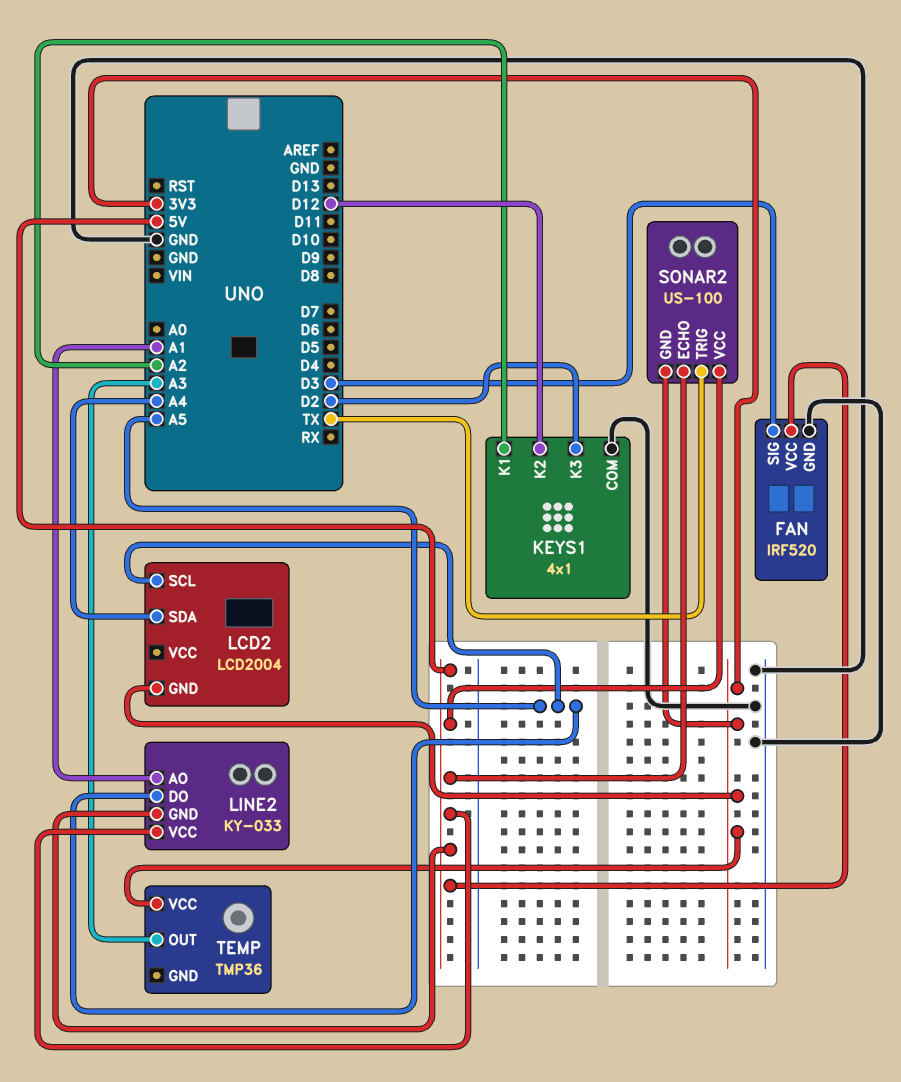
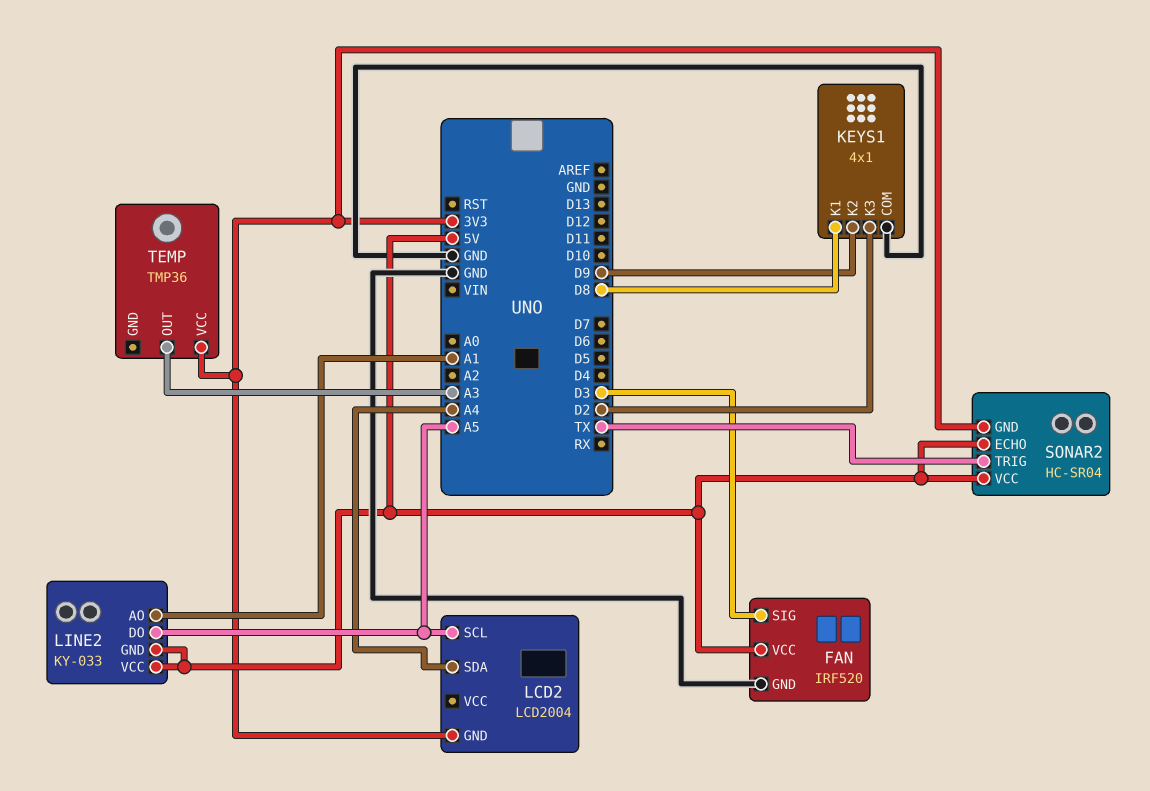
KEYS1 pin K1: A2 -> D8
KEYS1 pin K2: D12 -> D9
SONAR2: US-100 -> HC-SR04

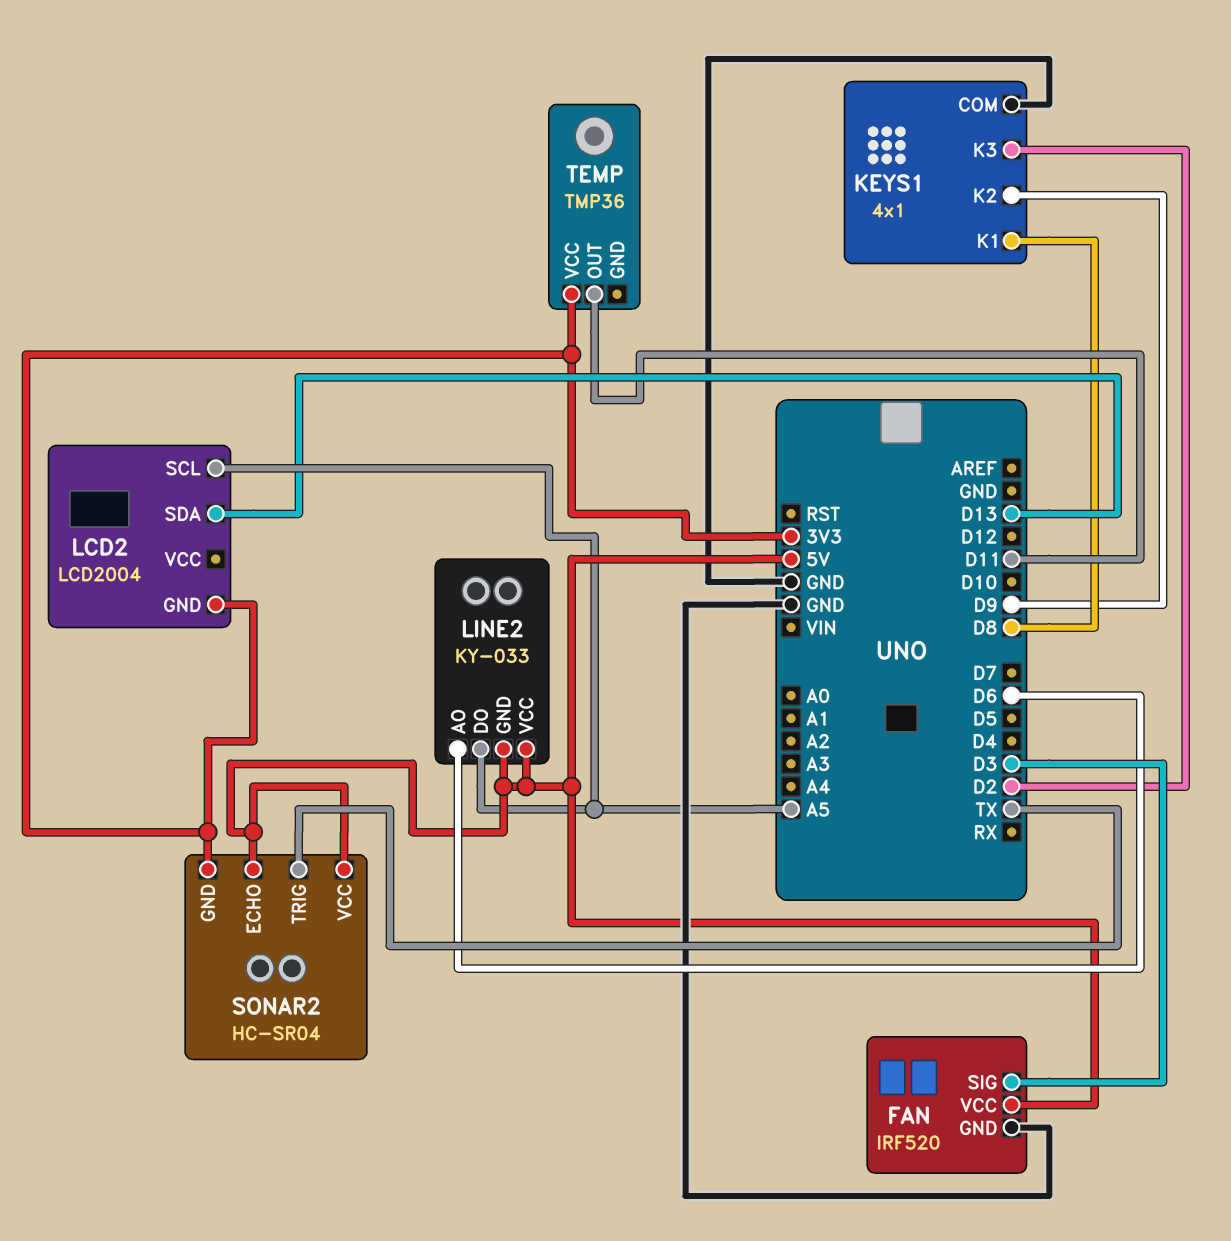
LCD2 pin SDA: A4 -> D13
LINE2 pin AO: A1 -> D6
TEMP pin OUT: A3 -> D11

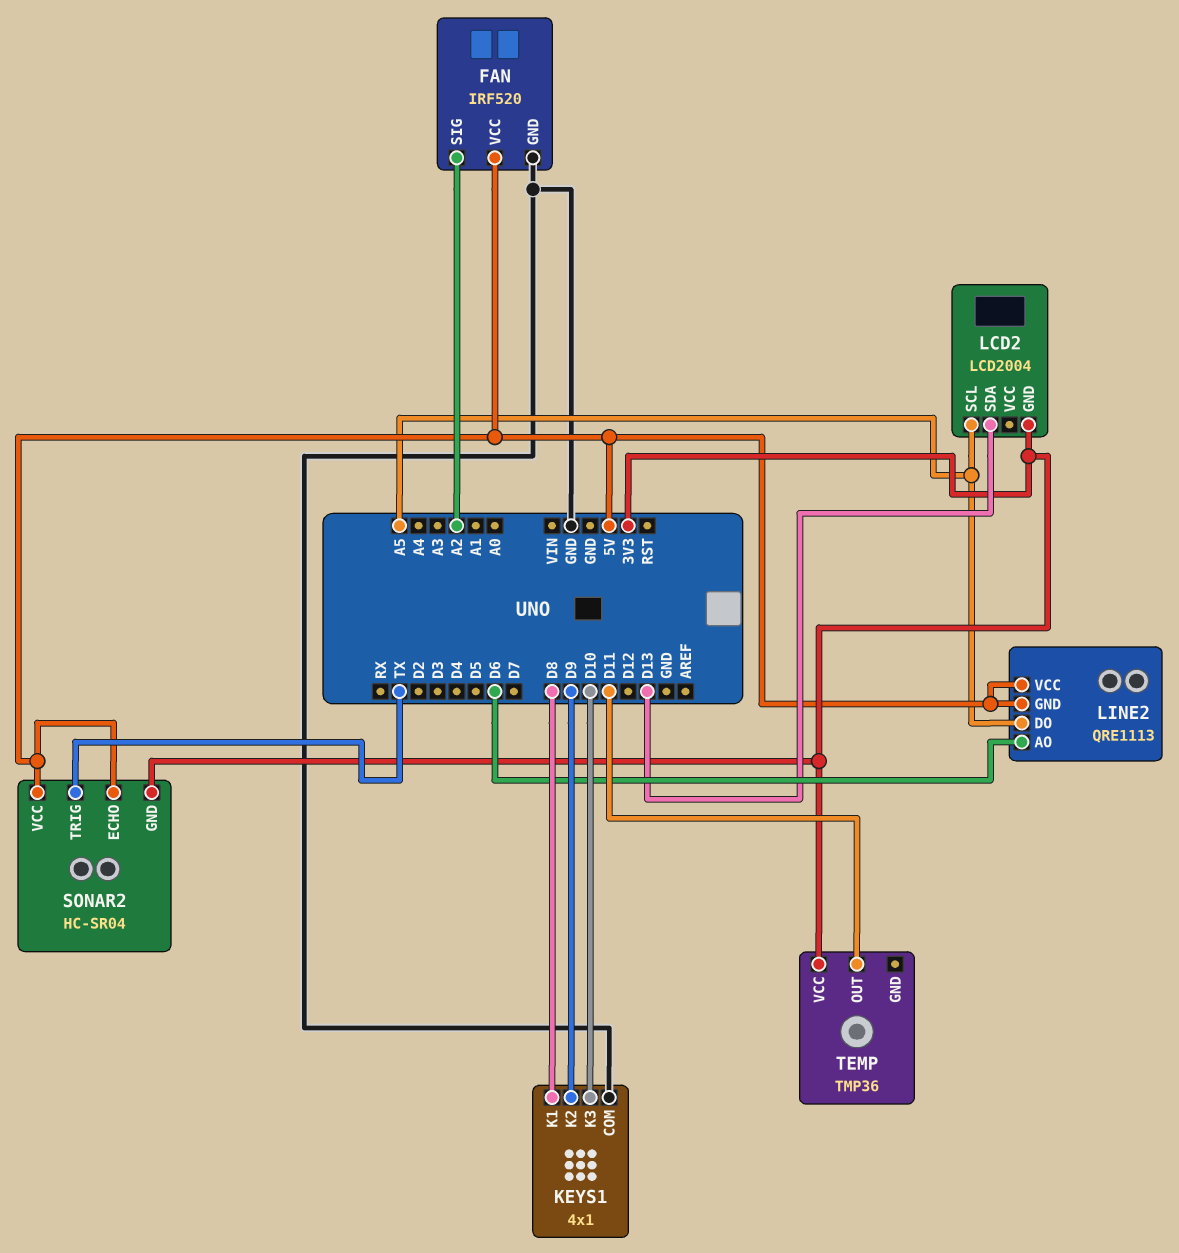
FAN pin SIG: D3 -> A2
KEYS1 pin K3: D2 -> D10
LINE2: KY-033 -> QRE1113

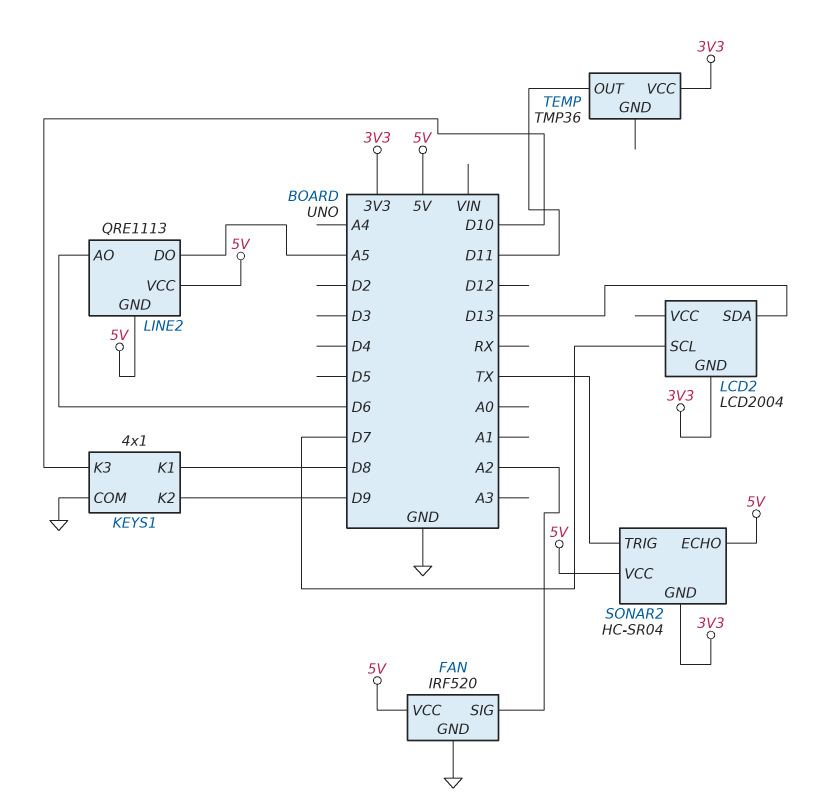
LCD2 pin SCL: A5 -> D7

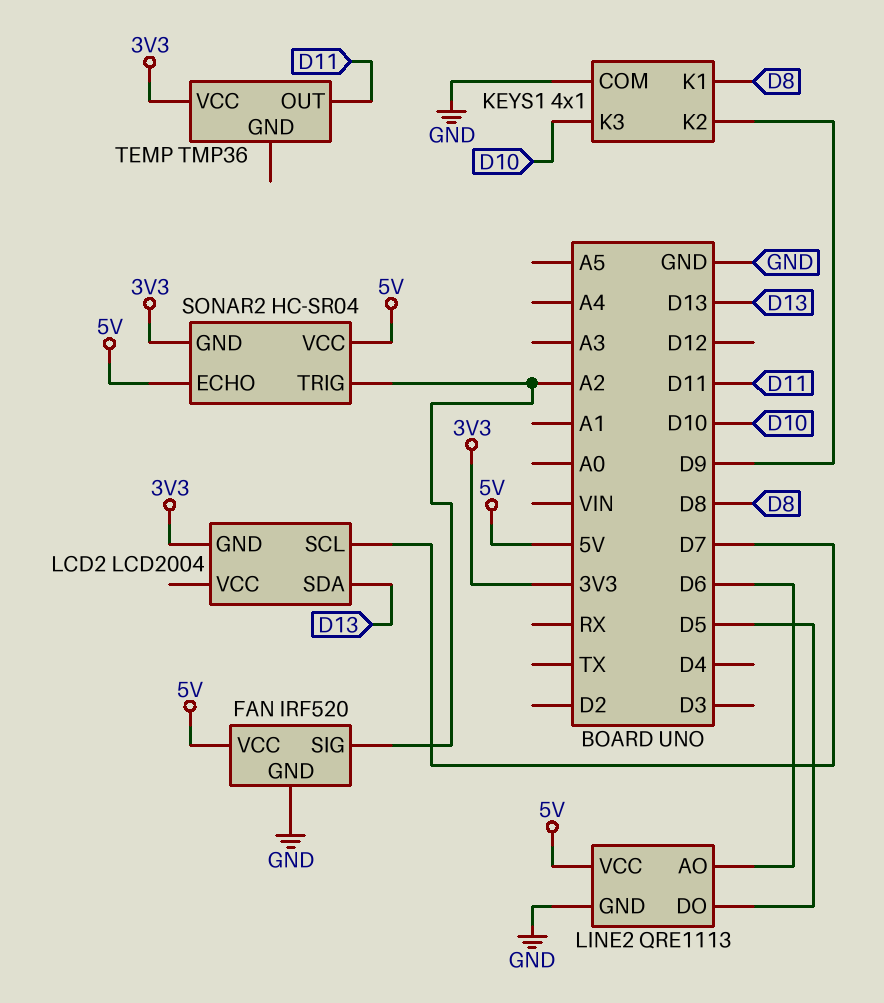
LINE2 pin DO: A5 -> D5
LINE2 pin GND: 5V -> GND
SONAR2 pin TRIG: TX -> A2

